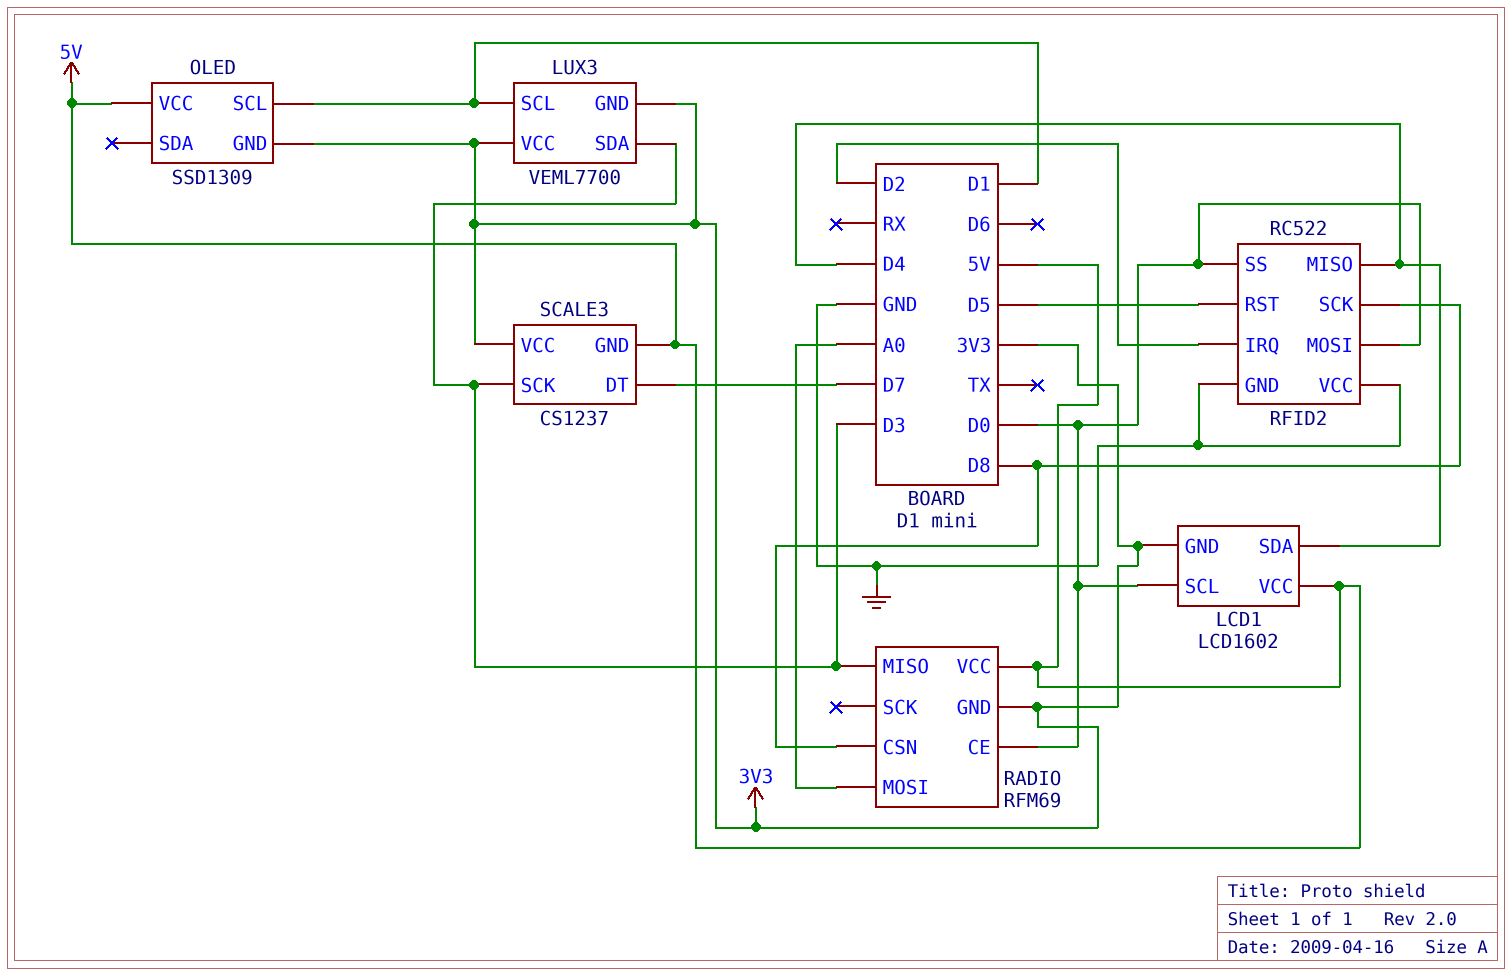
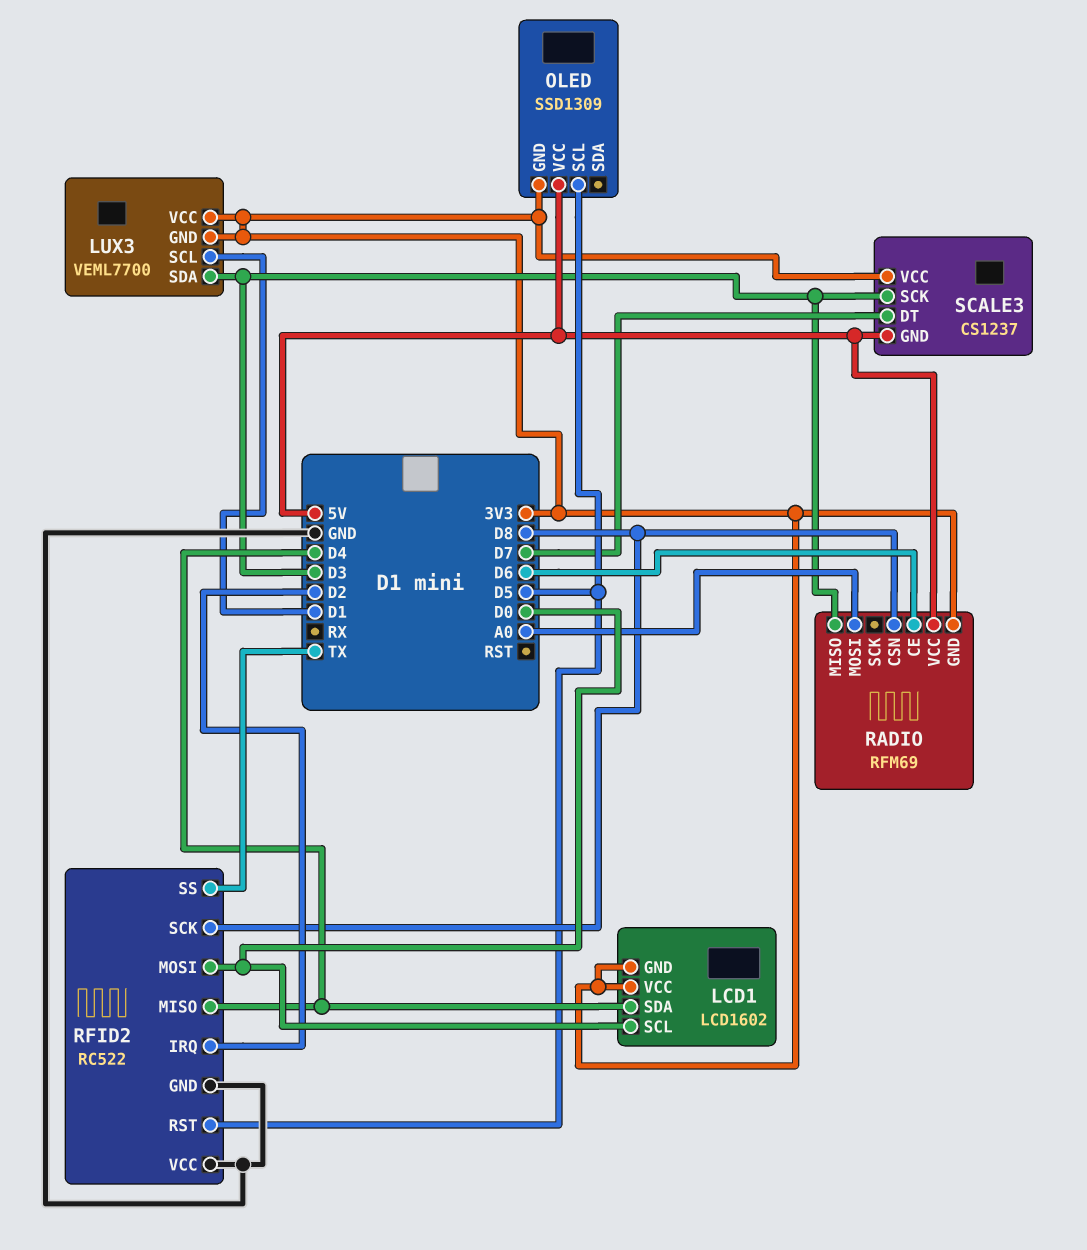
LCD1 pin VCC: 5V -> 3V3
OLED pin SCL: D1 -> D5
RADIO pin CE: D0 -> D6
RFID2 pin SS: D0 -> TX

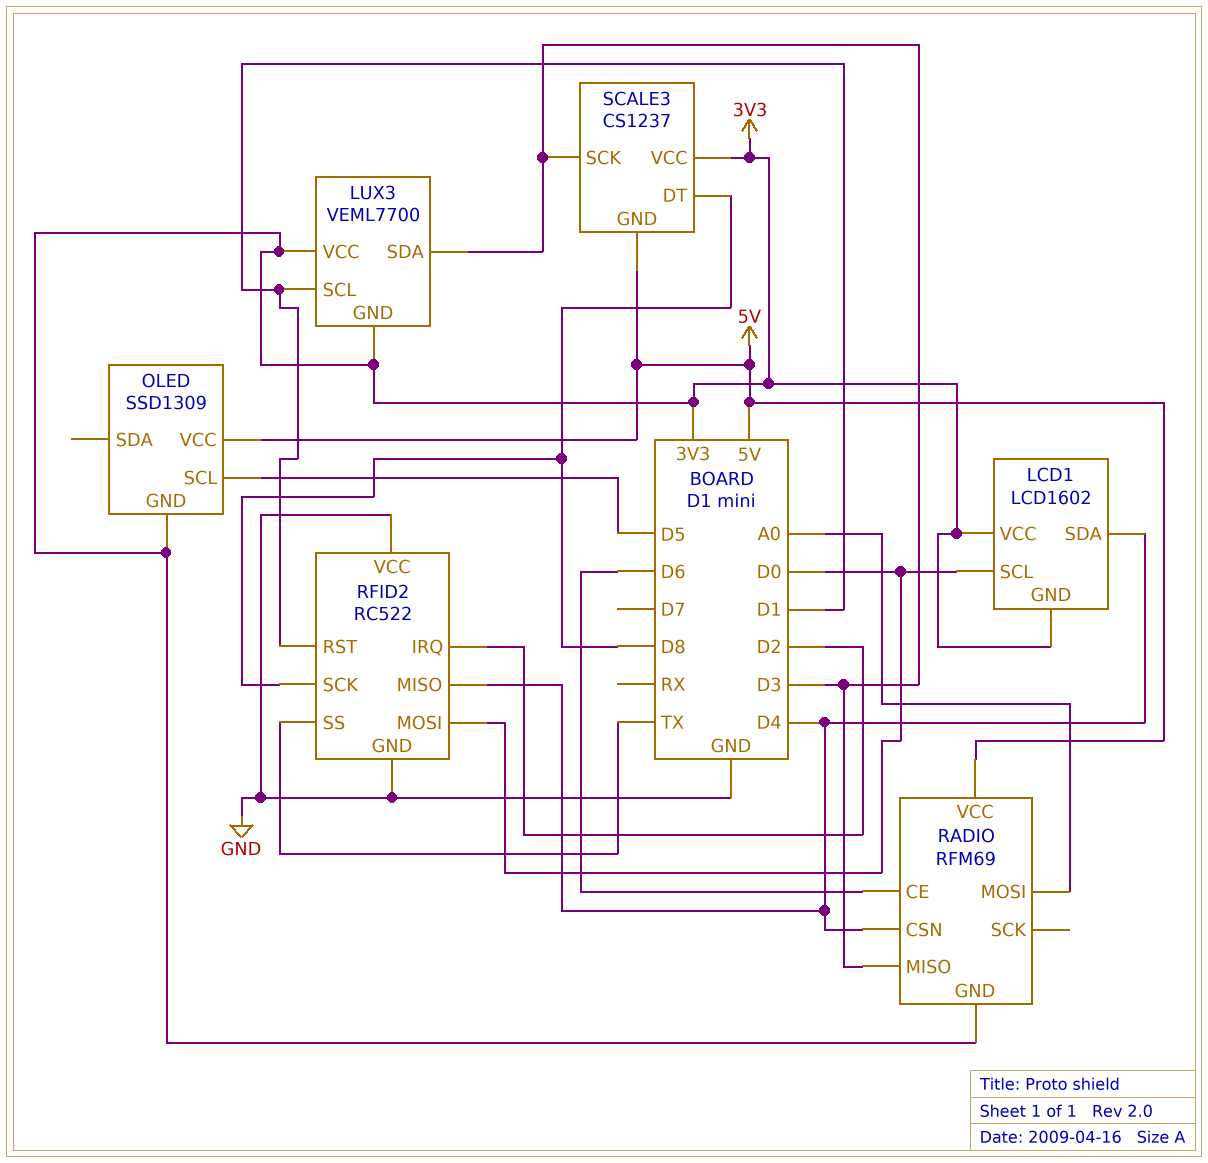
RADIO pin CSN: D8 -> D4
RFID2 pin RST: D5 -> D1
SCALE3 pin DT: D7 -> D8

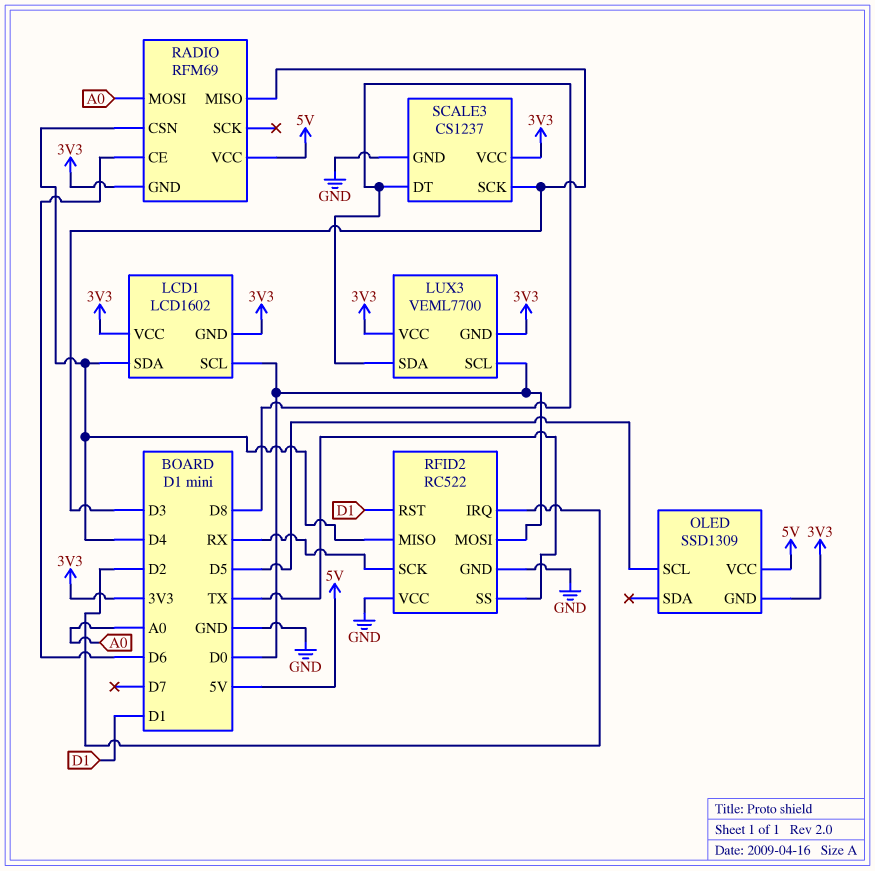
LUX3 pin SCL: D1 -> D0
LUX3 pin SDA: D3 -> D8
RFID2 pin SCK: D8 -> RX
SCALE3 pin GND: 5V -> GND

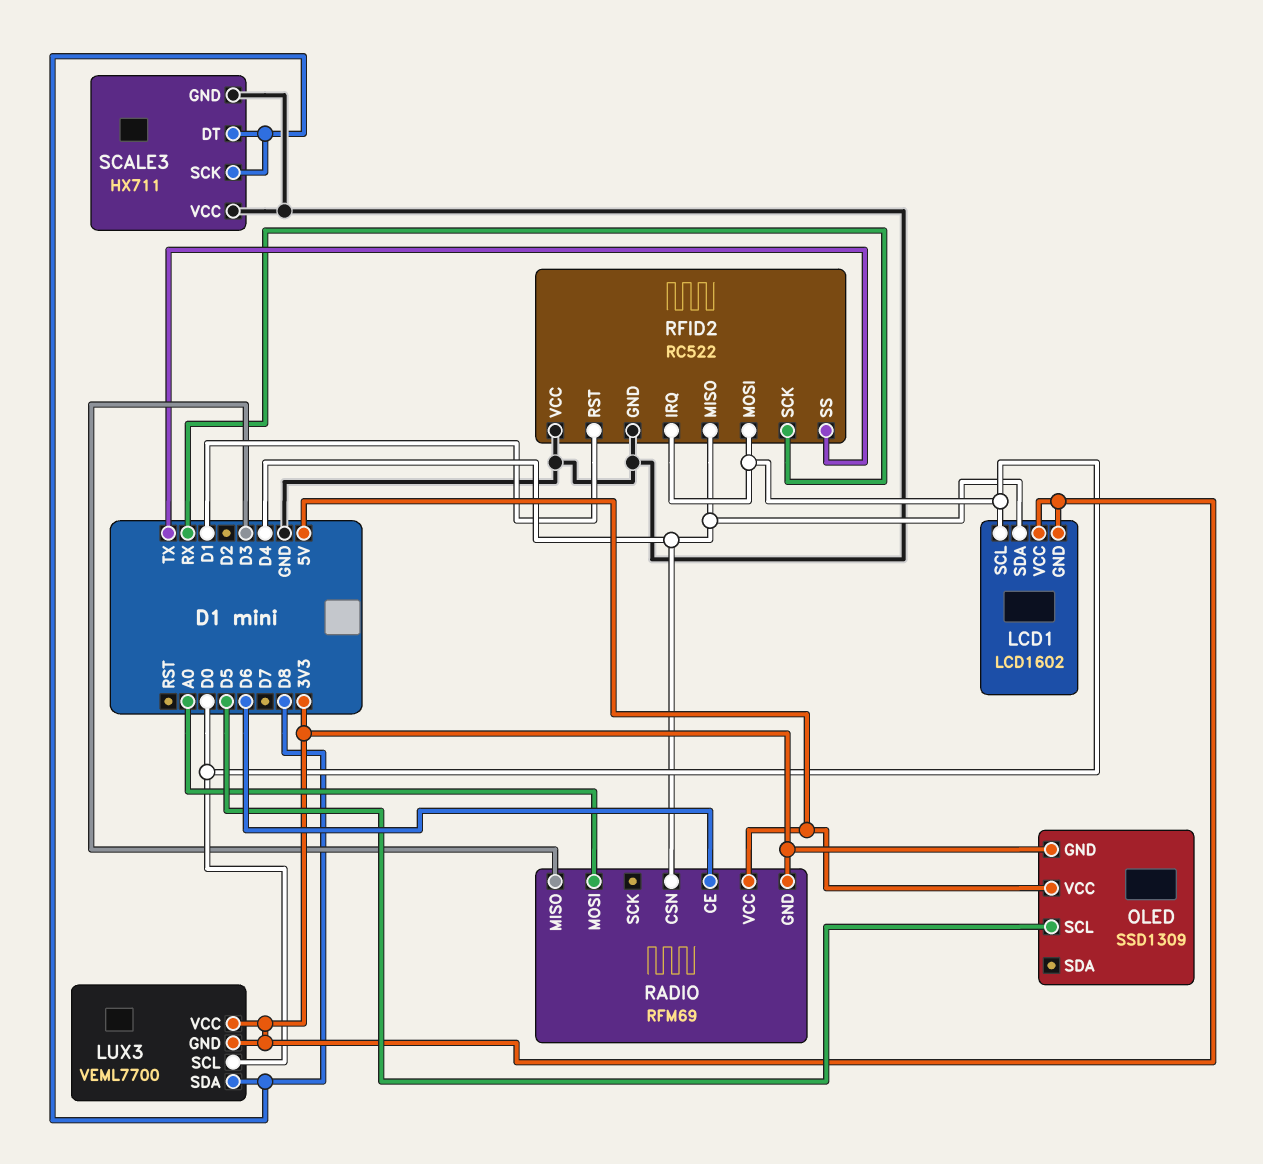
RFID2 pin IRQ: D2 -> D0
SCALE3: CS1237 -> HX711
SCALE3 pin SCK: D3 -> D8
SCALE3 pin VCC: 3V3 -> GND

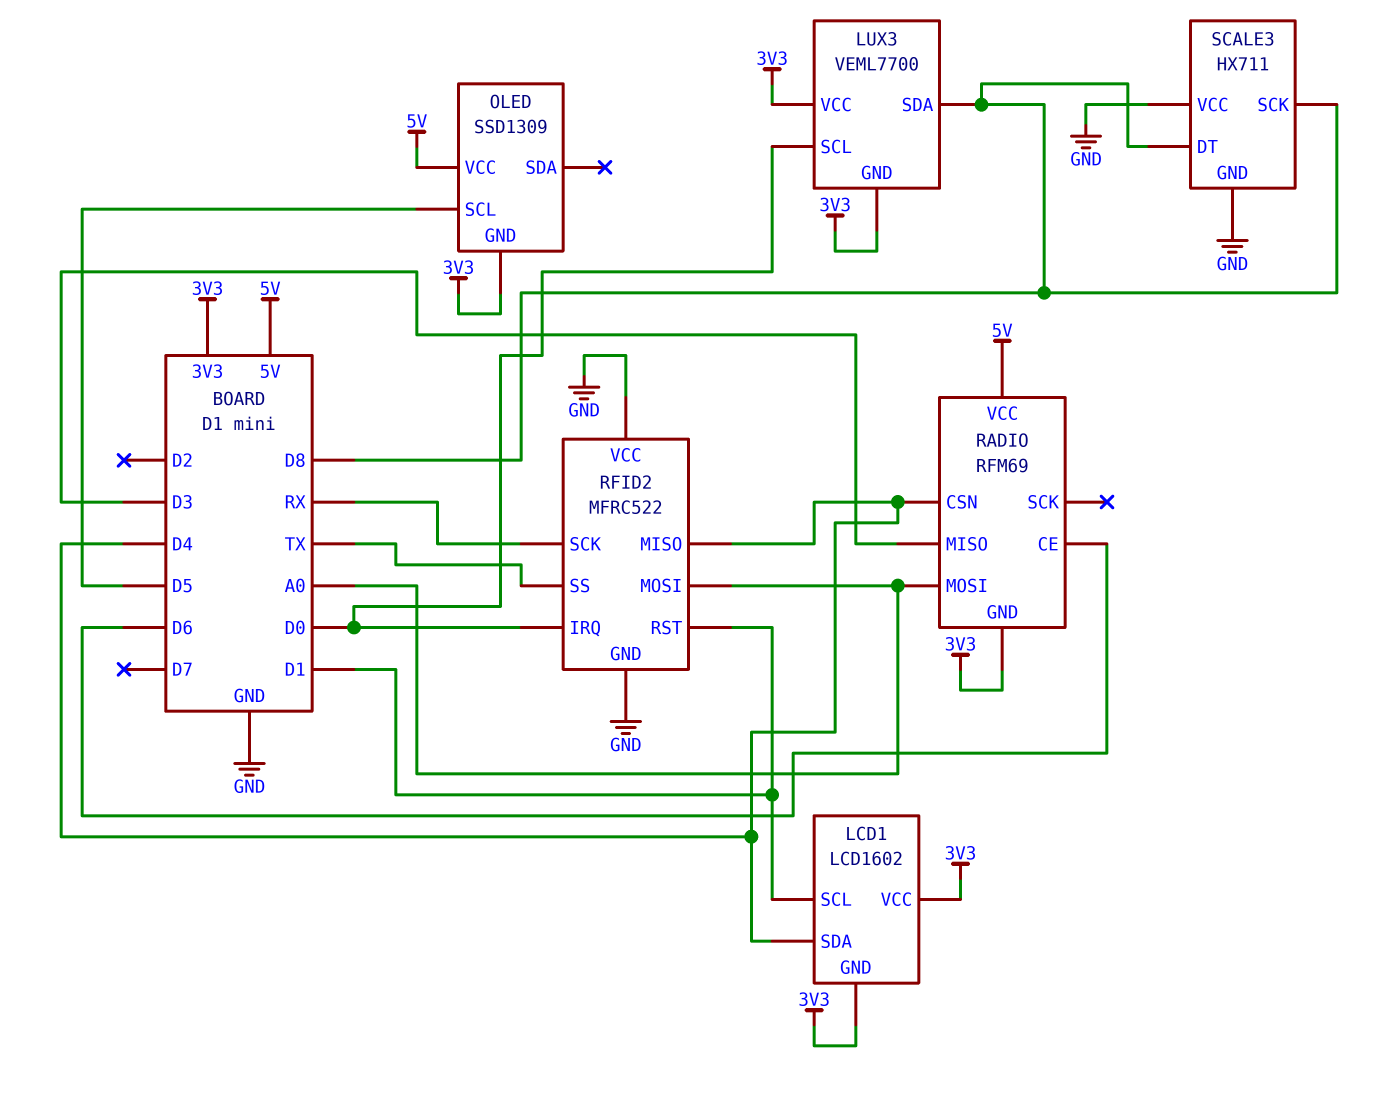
LCD1 pin SCL: D0 -> D1
RFID2: RC522 -> MFRC522
RFID2 pin MOSI: D0 -> A0

